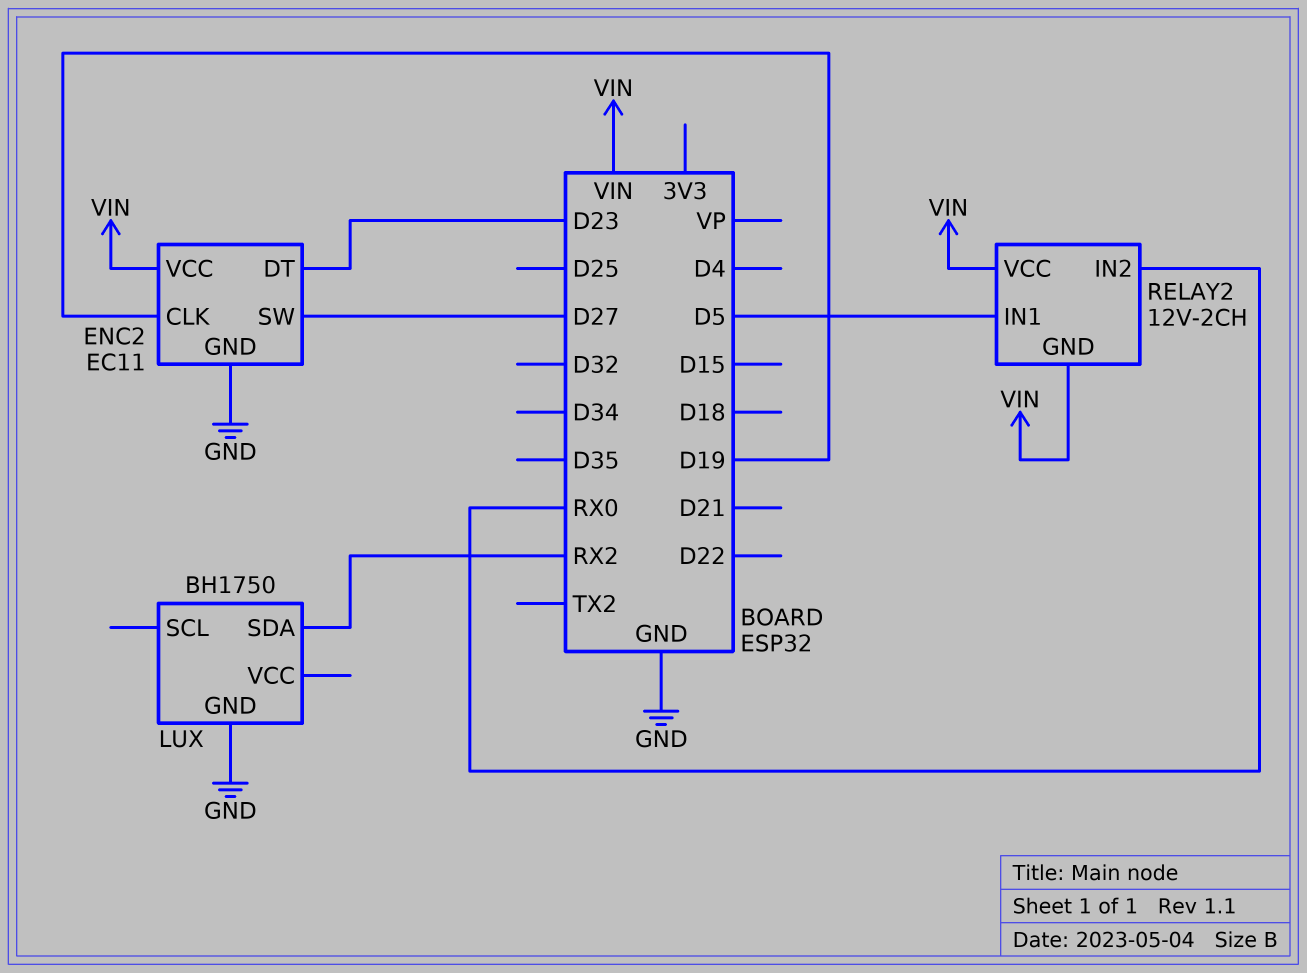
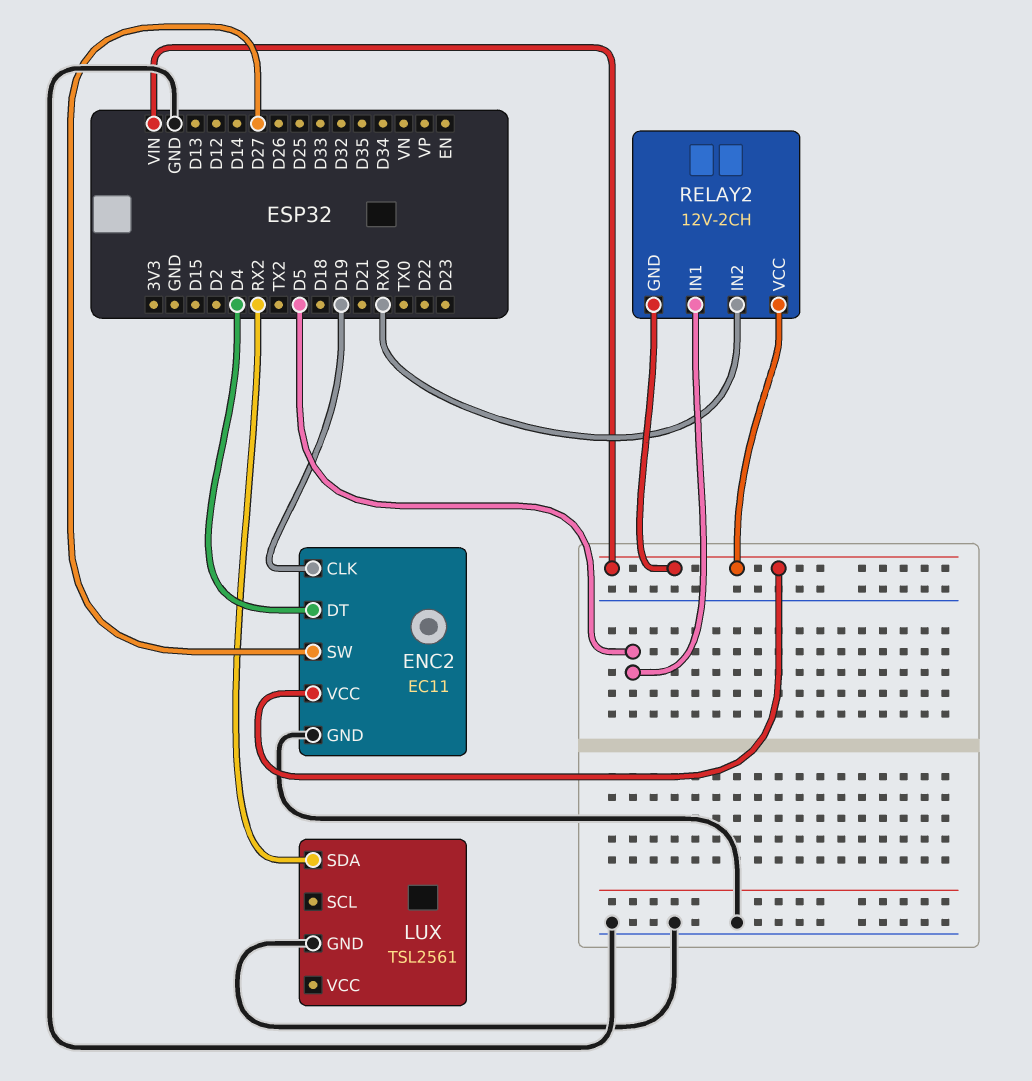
ENC2 pin DT: D23 -> D4
LUX: BH1750 -> TSL2561

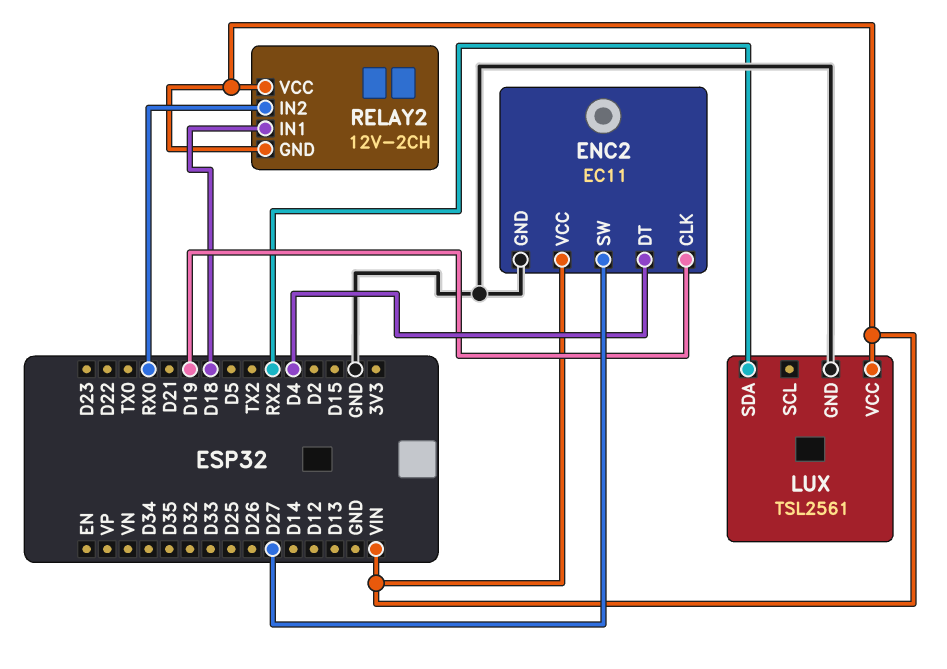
LUX pin VCC: none -> VIN
RELAY2 pin IN1: D5 -> D18

